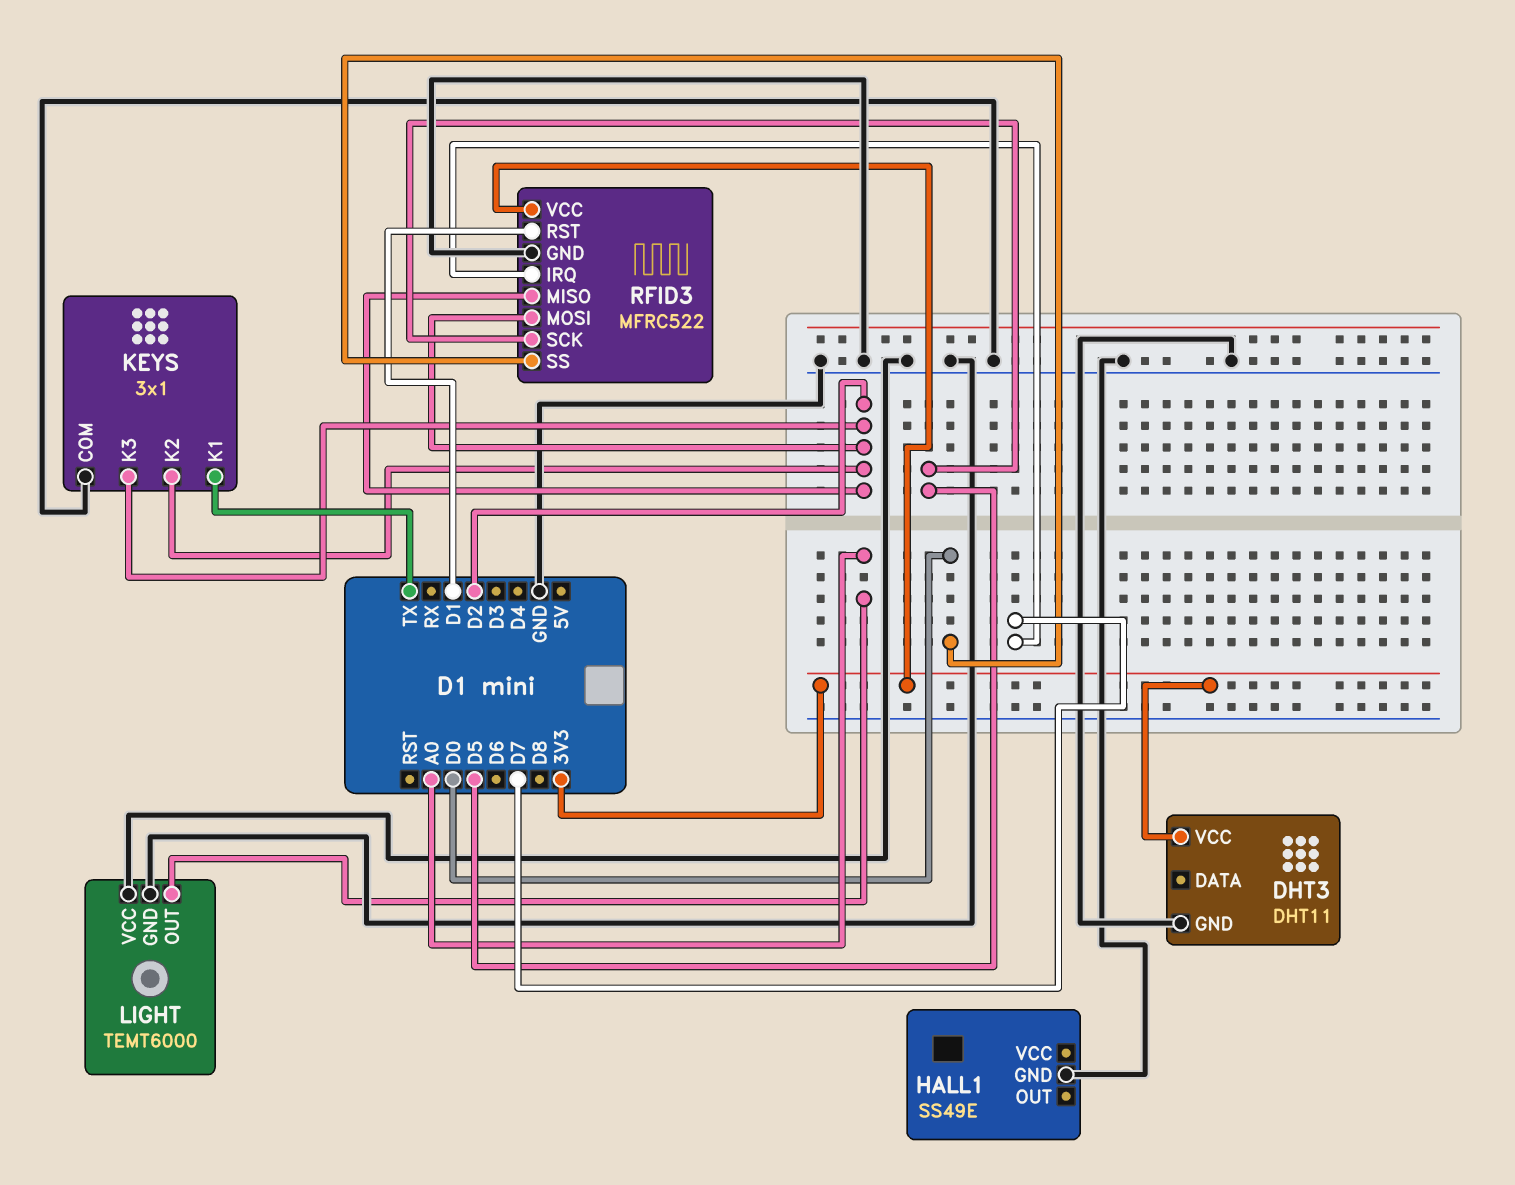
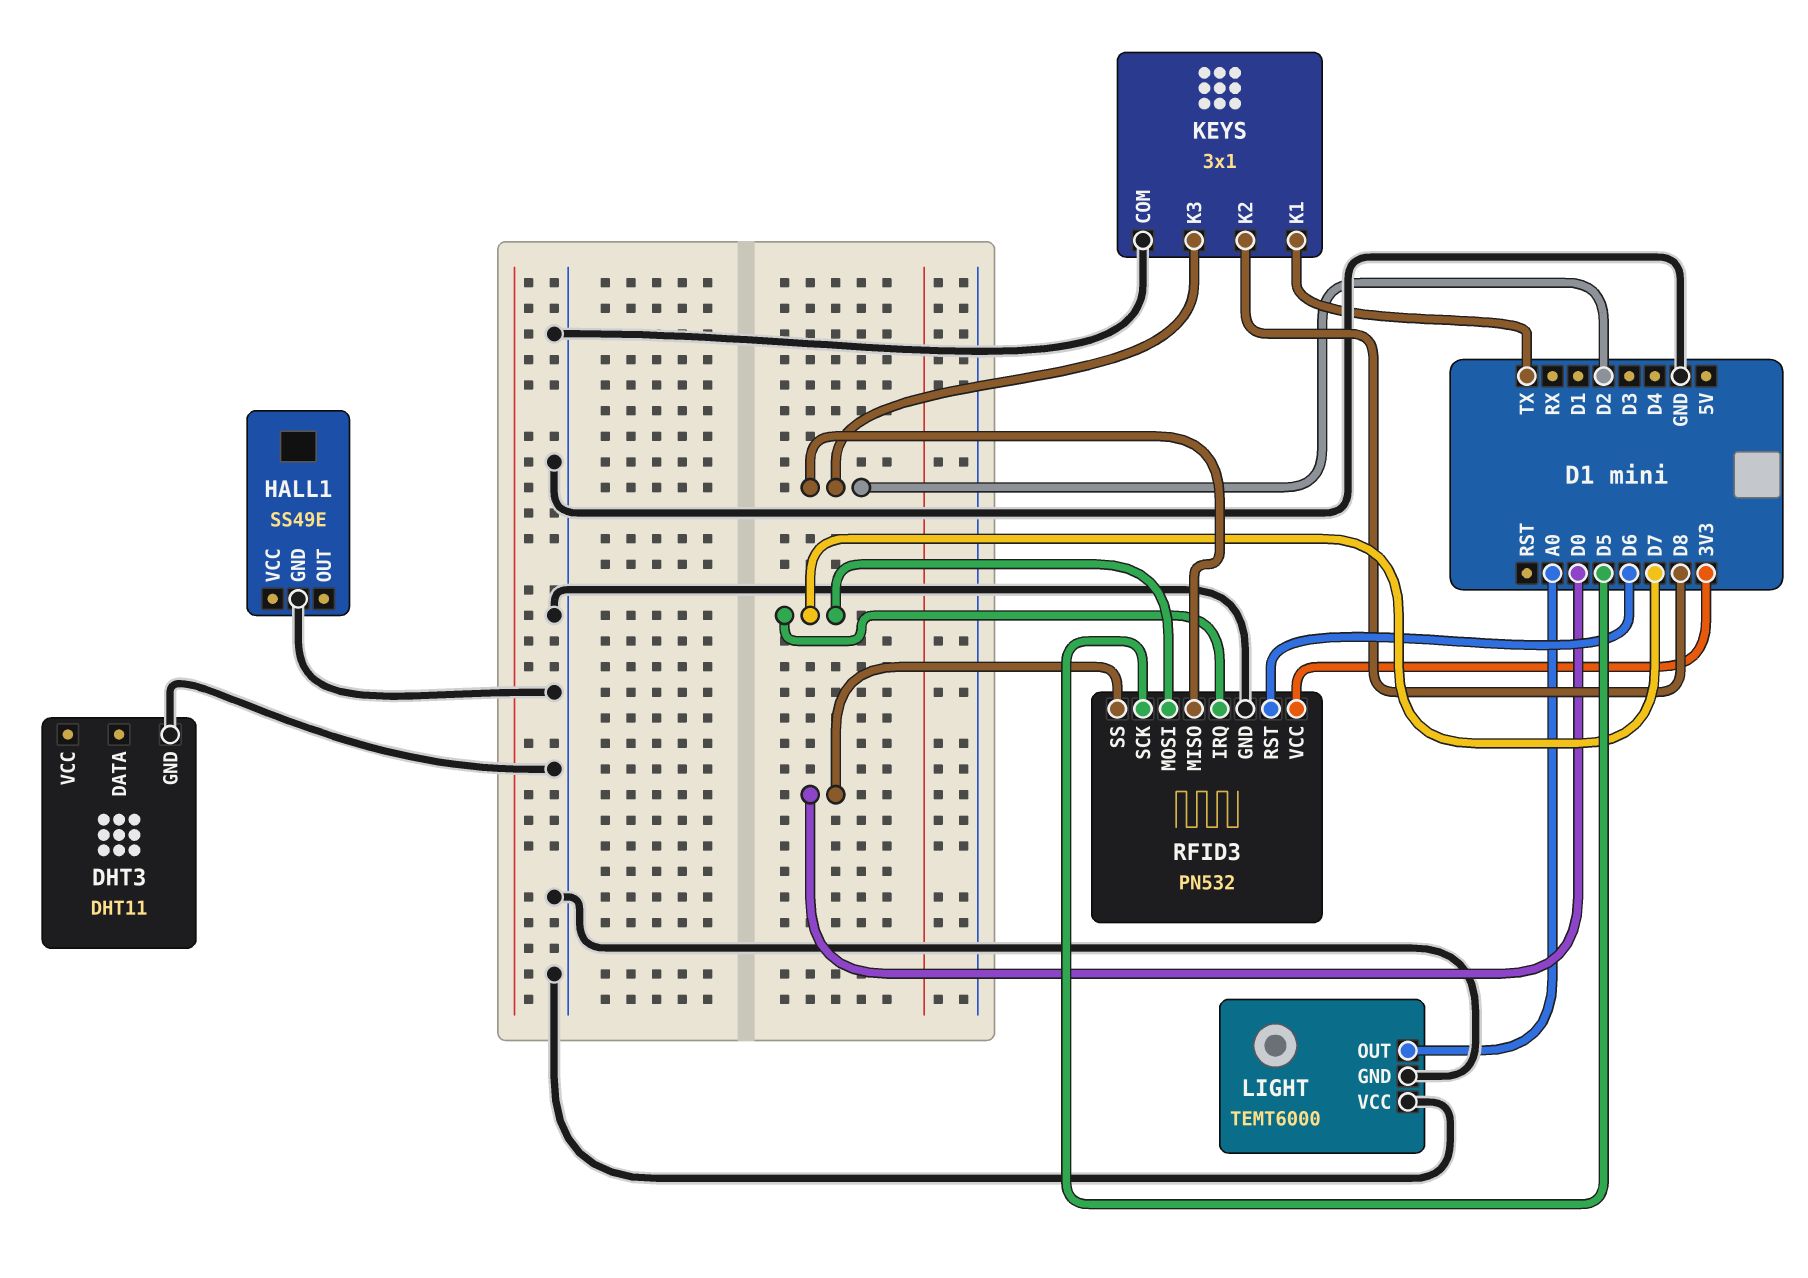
DHT3 pin VCC: 3V3 -> none
KEYS pin K2: D2 -> D8
RFID3: MFRC522 -> PN532
RFID3 pin MOSI: D2 -> D7
RFID3 pin RST: D1 -> D6

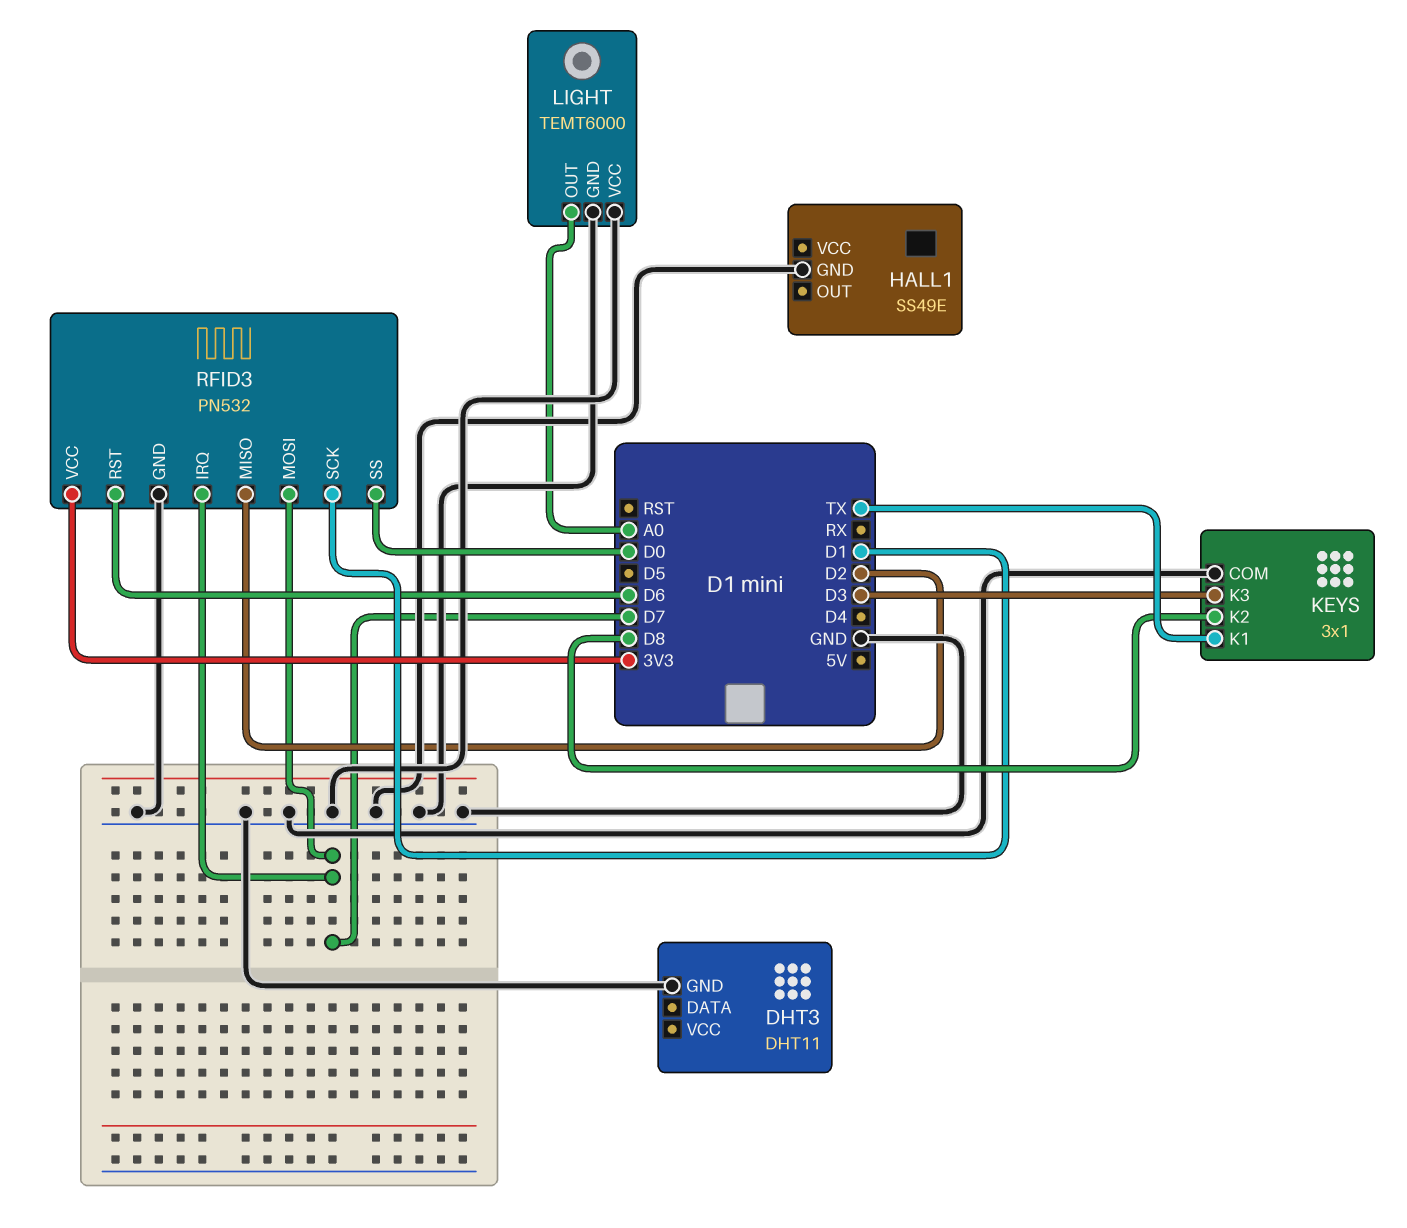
KEYS pin K3: D2 -> D3
RFID3 pin SCK: D5 -> D1

